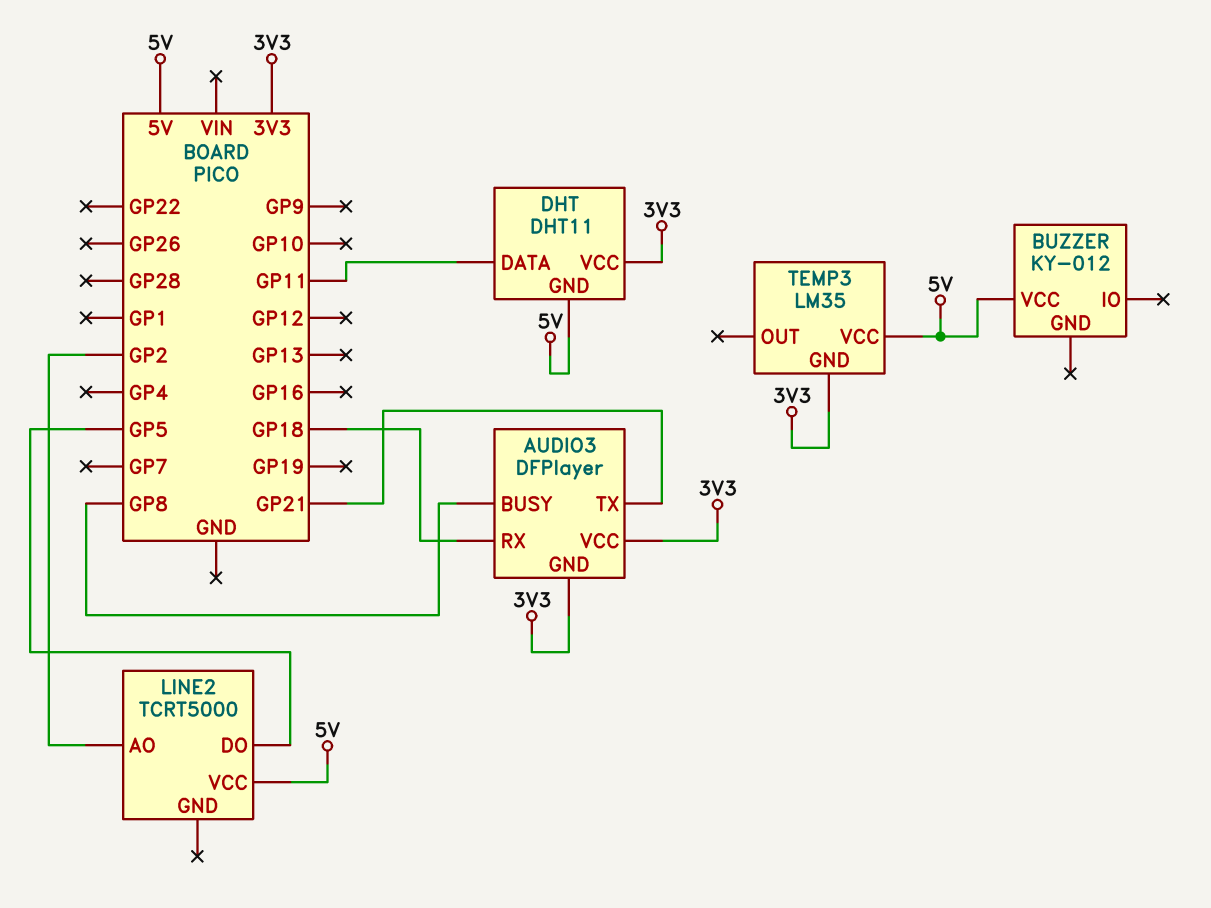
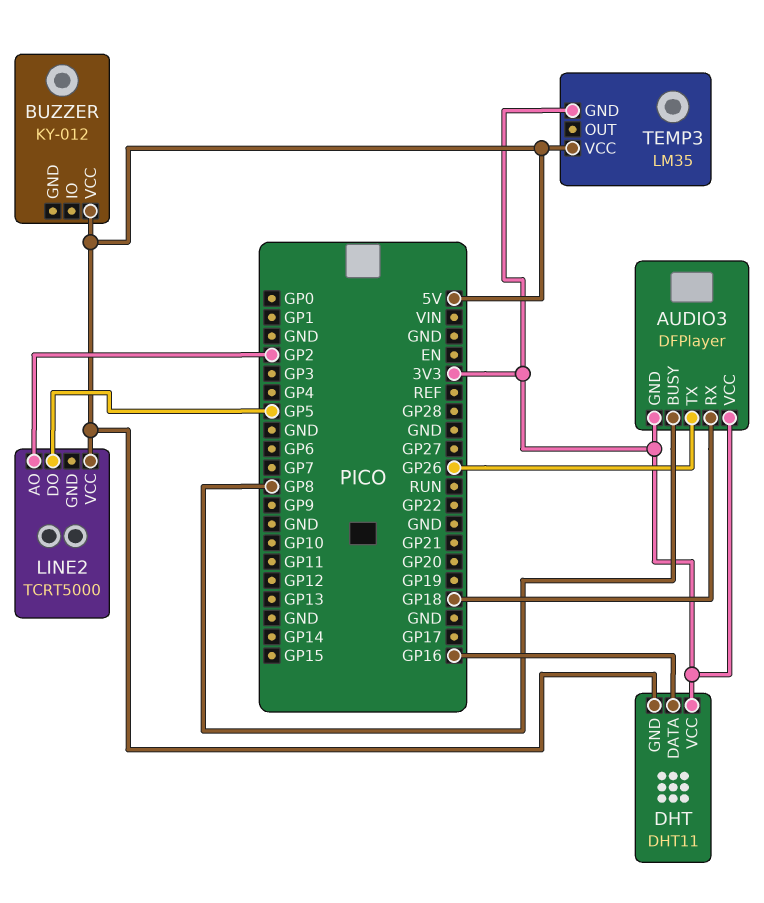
AUDIO3 pin TX: GP21 -> GP26
DHT pin DATA: GP11 -> GP16

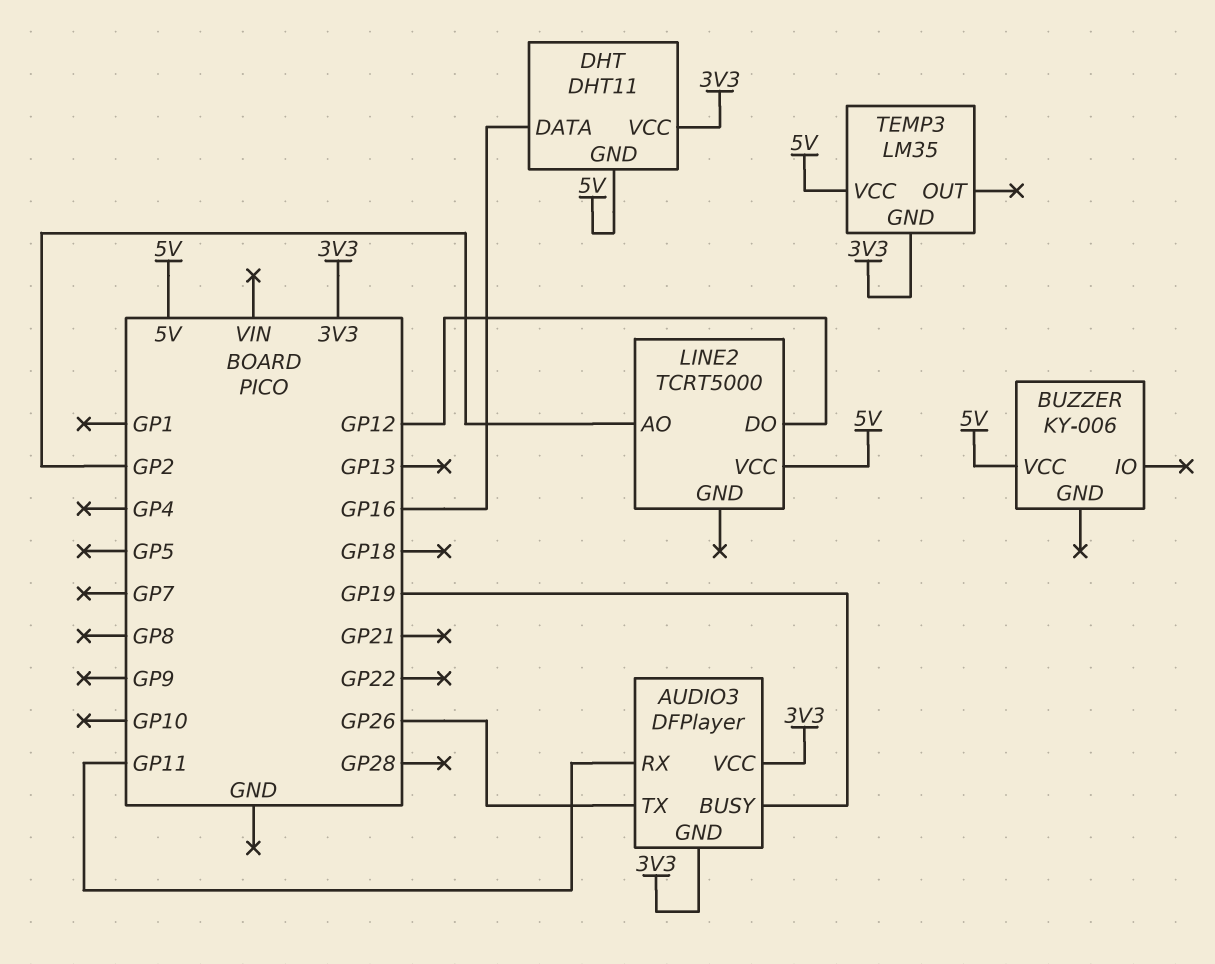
AUDIO3 pin BUSY: GP8 -> GP19
AUDIO3 pin RX: GP18 -> GP11
BUZZER: KY-012 -> KY-006
LINE2 pin DO: GP5 -> GP12

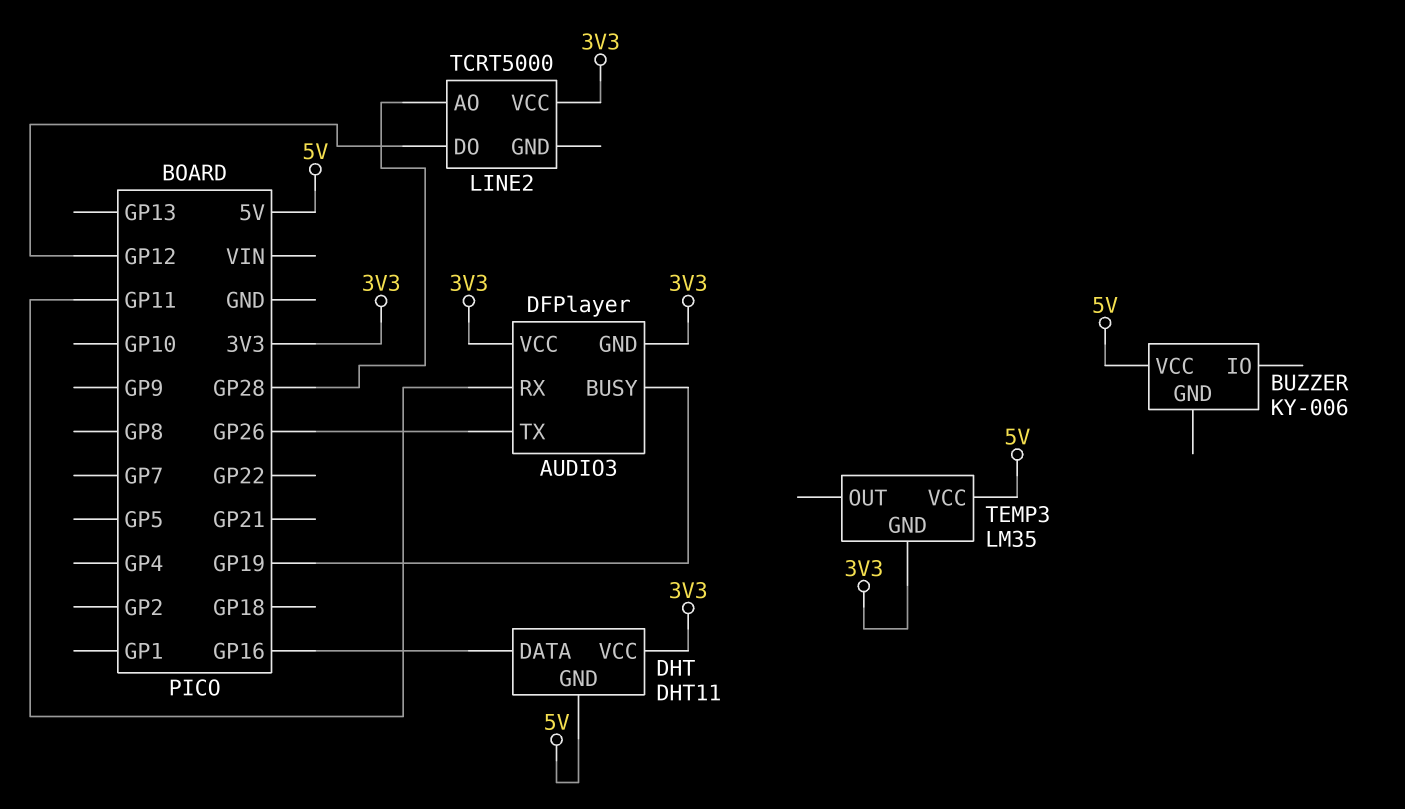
LINE2 pin AO: GP2 -> GP28
LINE2 pin VCC: 5V -> 3V3

